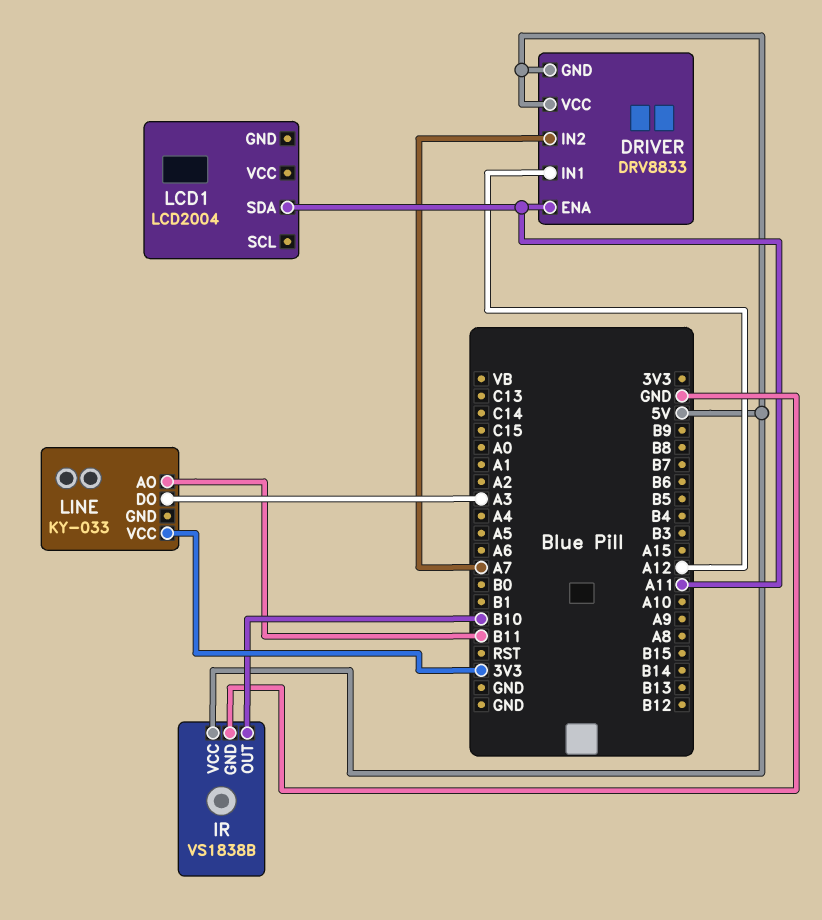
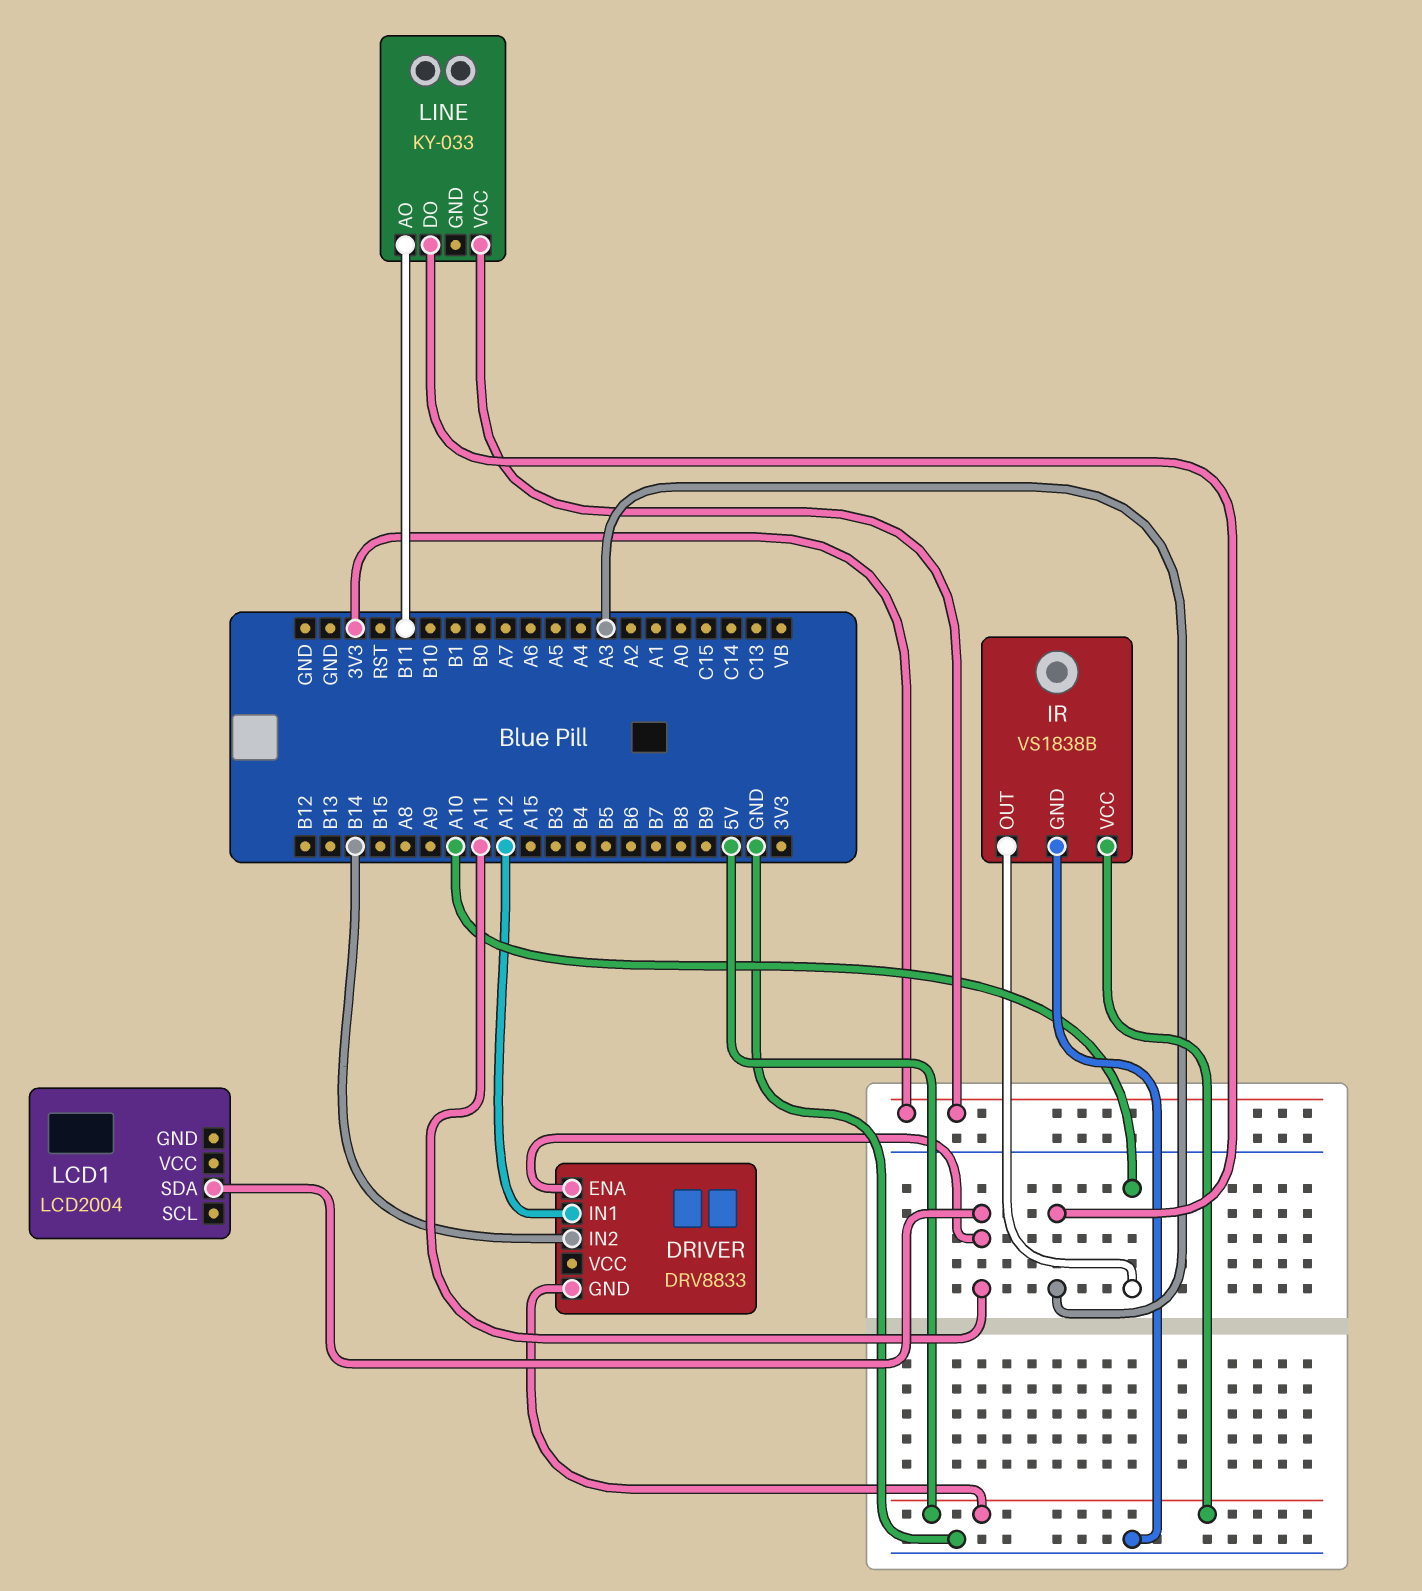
DRIVER pin IN2: A7 -> B14
DRIVER pin VCC: 5V -> none
IR pin OUT: B10 -> A10

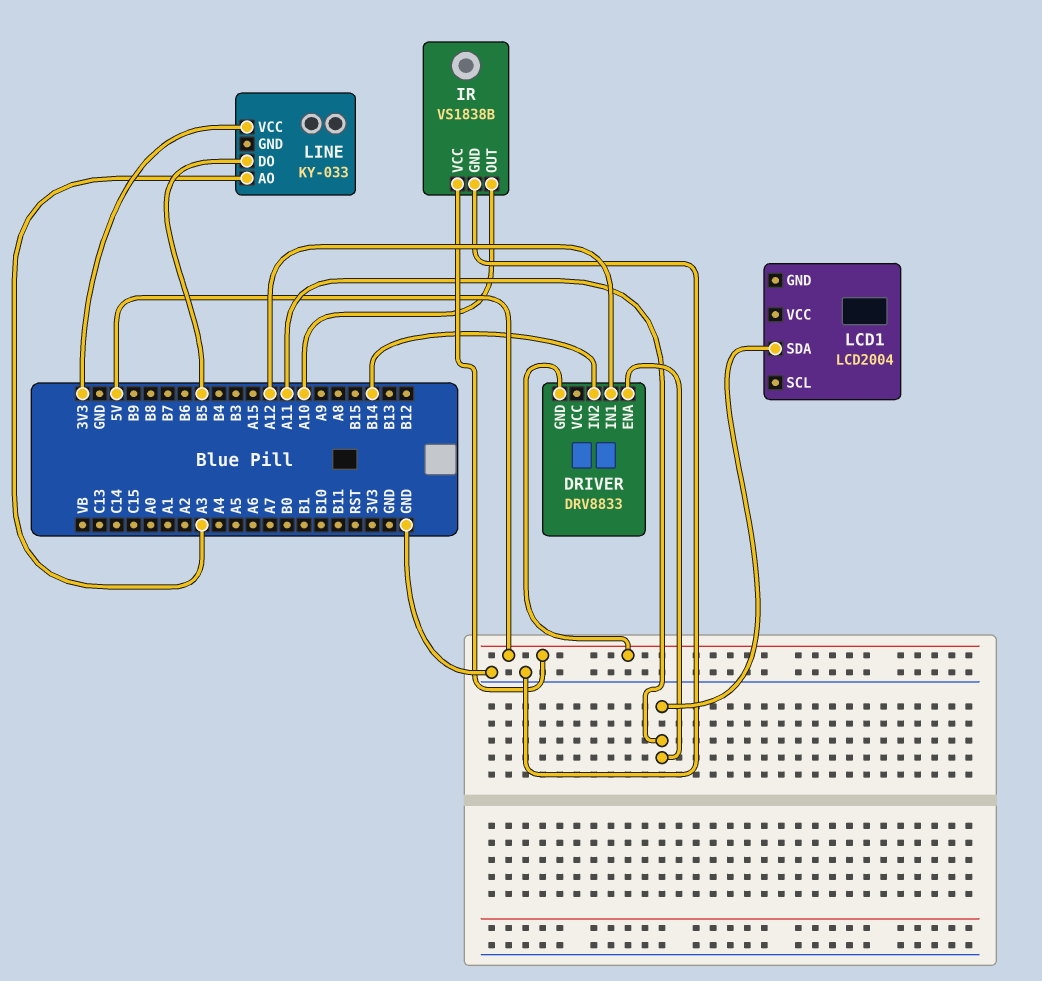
LINE pin AO: B11 -> A3
LINE pin DO: A3 -> B5

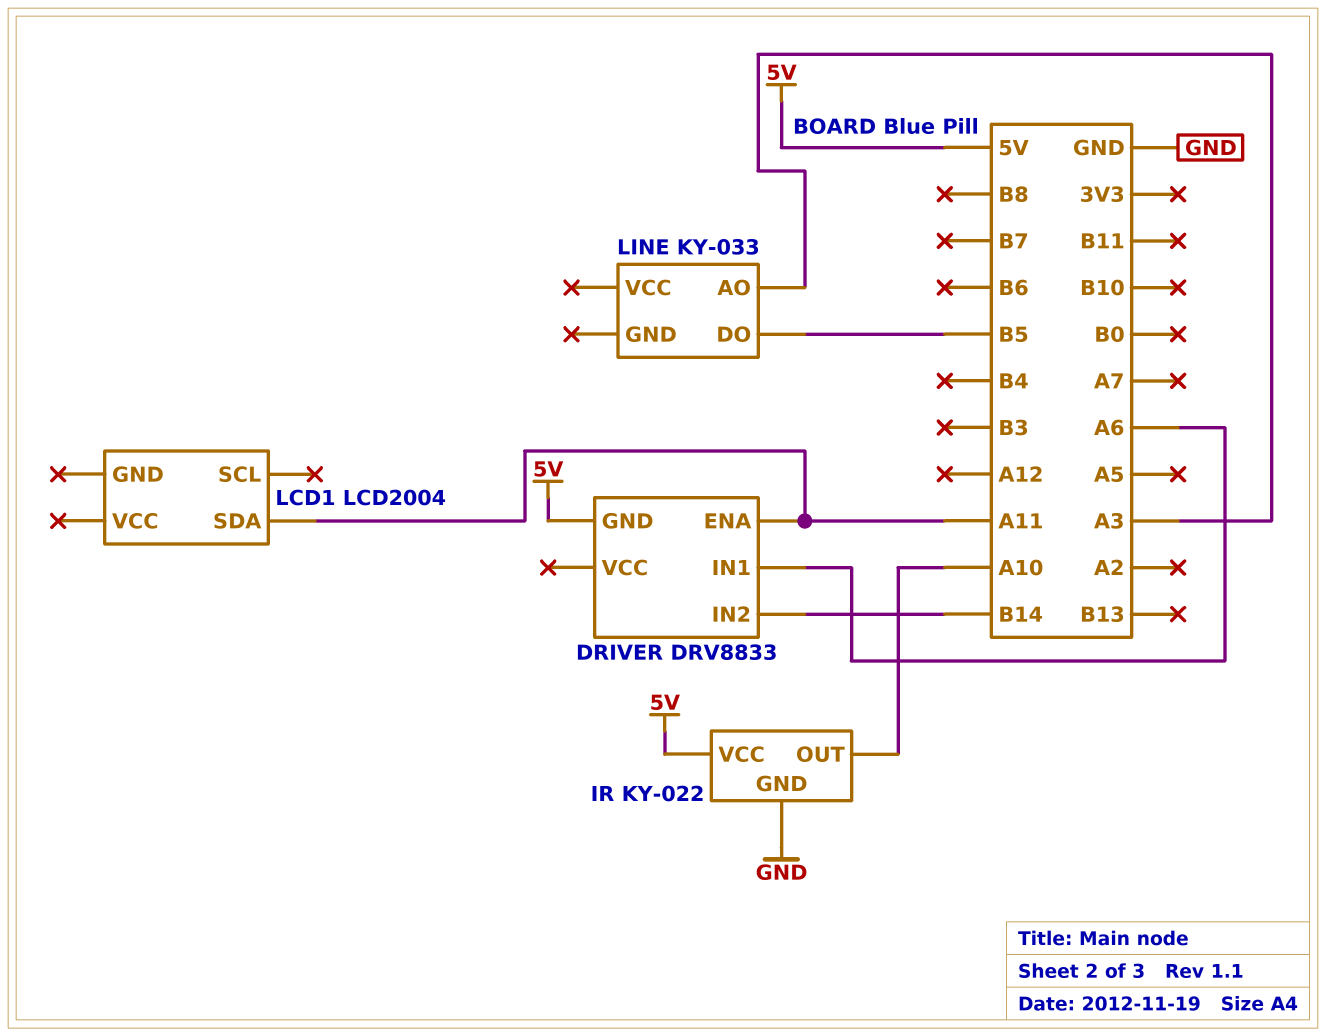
DRIVER pin IN1: A12 -> A6
IR: VS1838B -> KY-022
LINE pin VCC: 3V3 -> none

